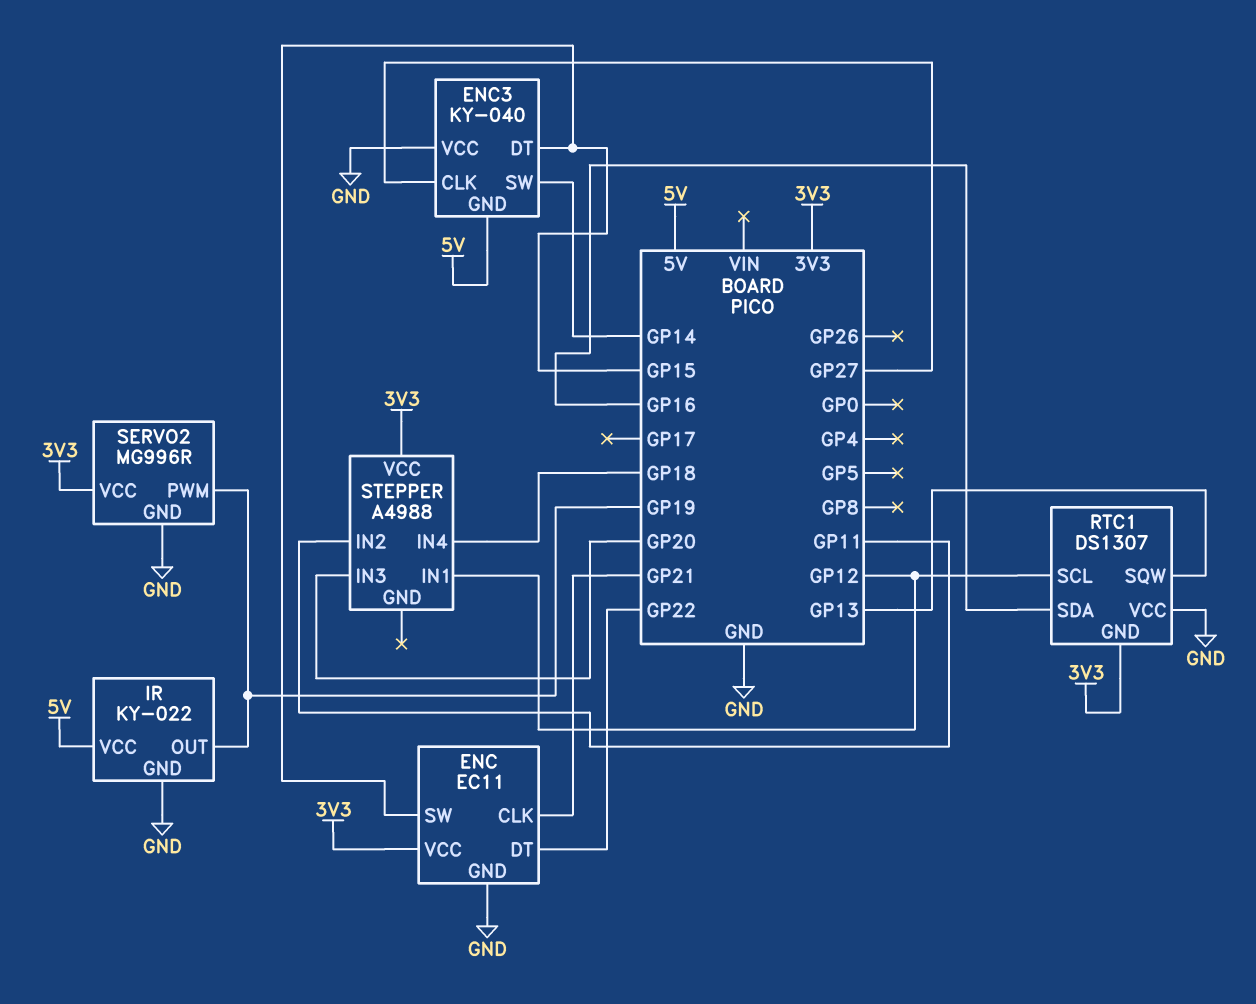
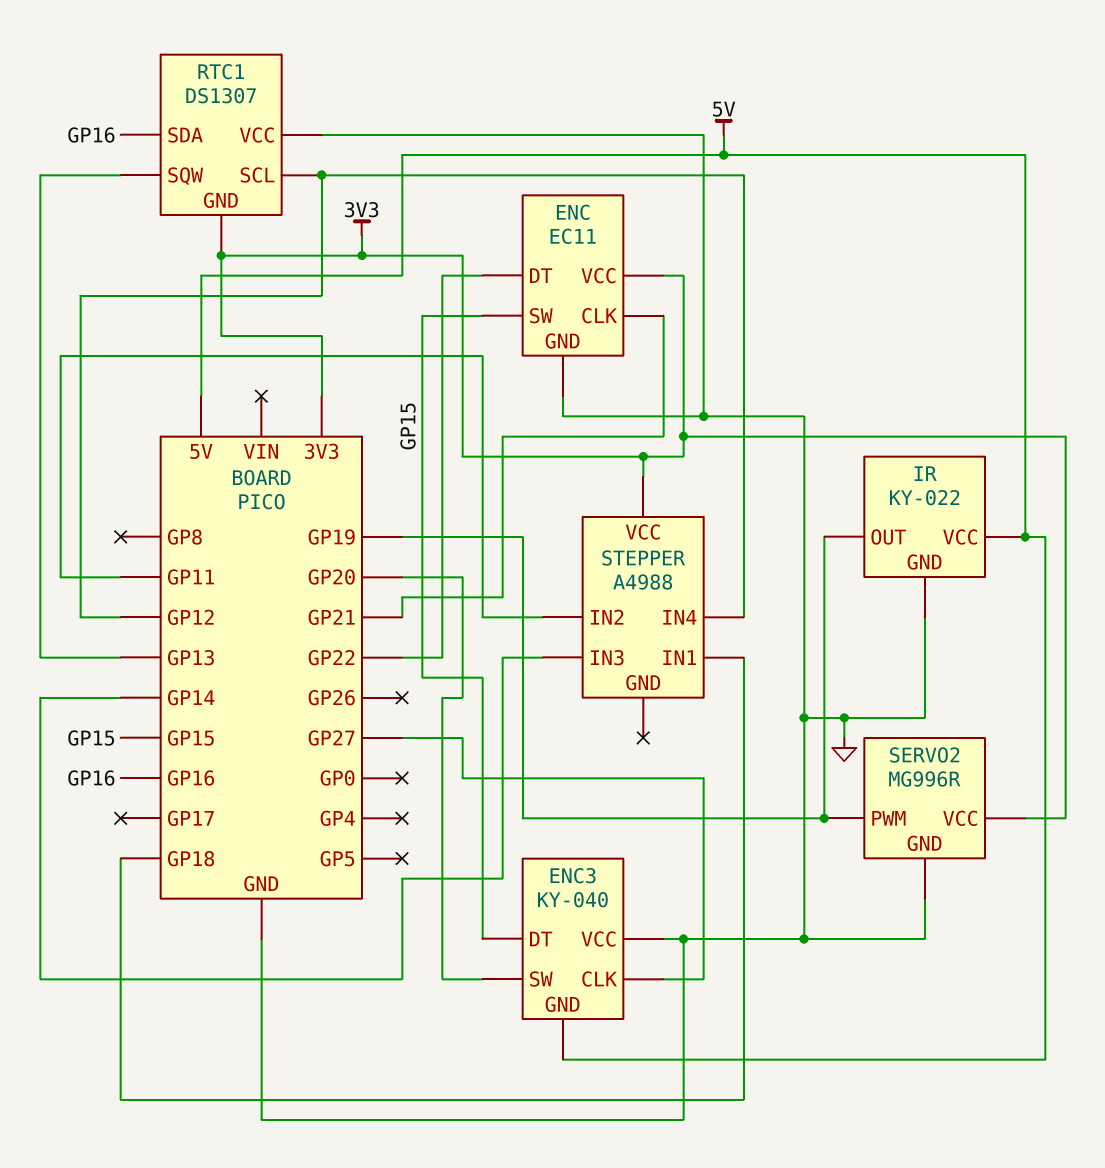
ENC3 pin SW: GP14 -> GP20
STEPPER pin IN1: GP12 -> GP18
STEPPER pin IN3: GP20 -> GP14
STEPPER pin IN4: GP18 -> GP12

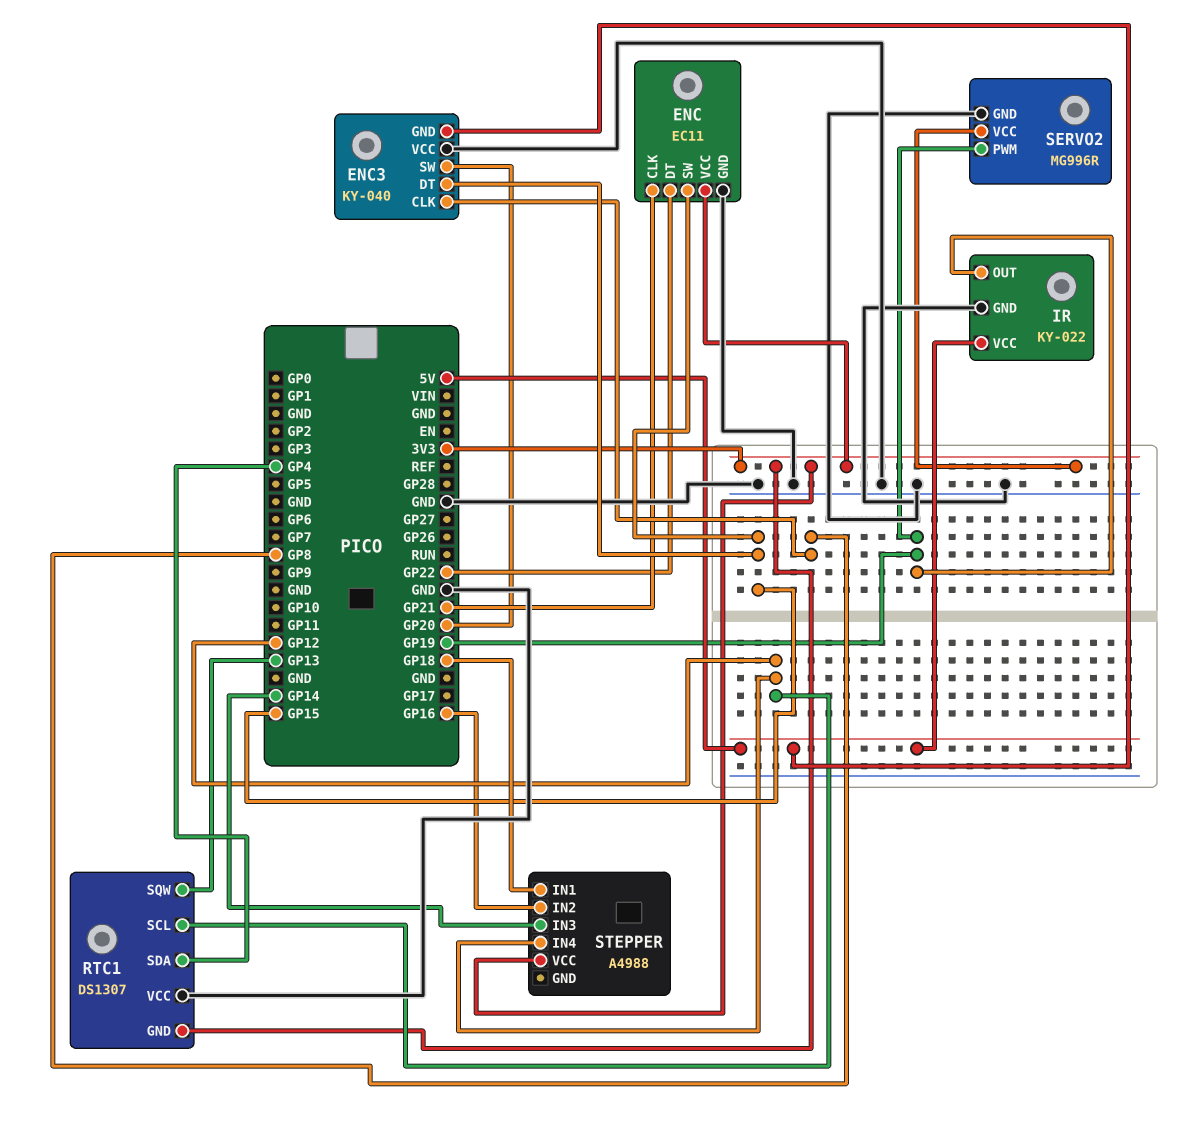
ENC3 pin CLK: GP27 -> GP8
RTC1 pin SDA: GP16 -> GP4
STEPPER pin IN2: GP11 -> GP16

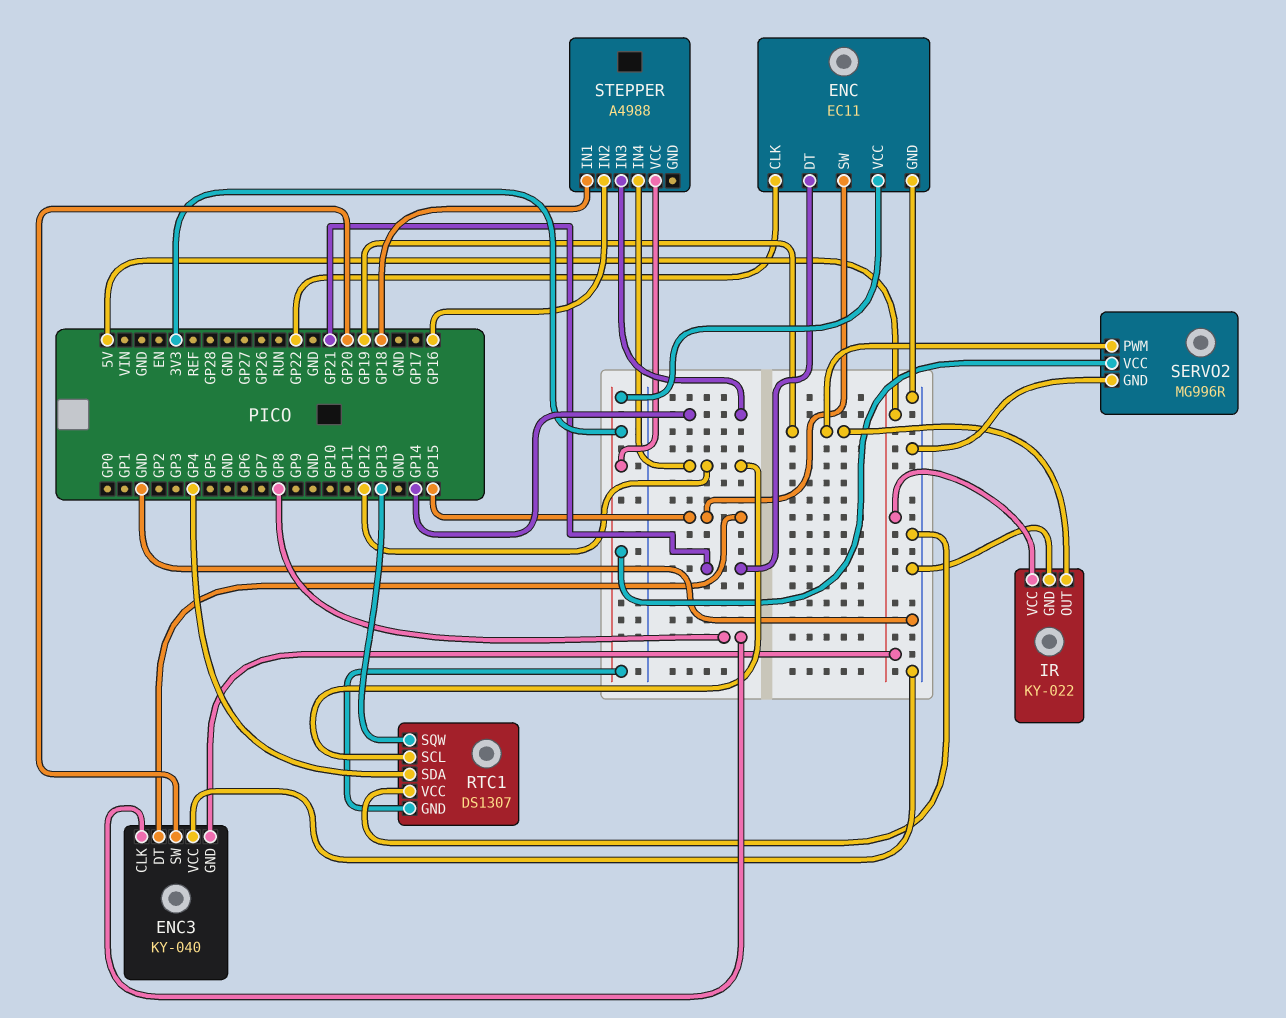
ENC pin CLK: GP21 -> GP22
ENC pin DT: GP22 -> GP21

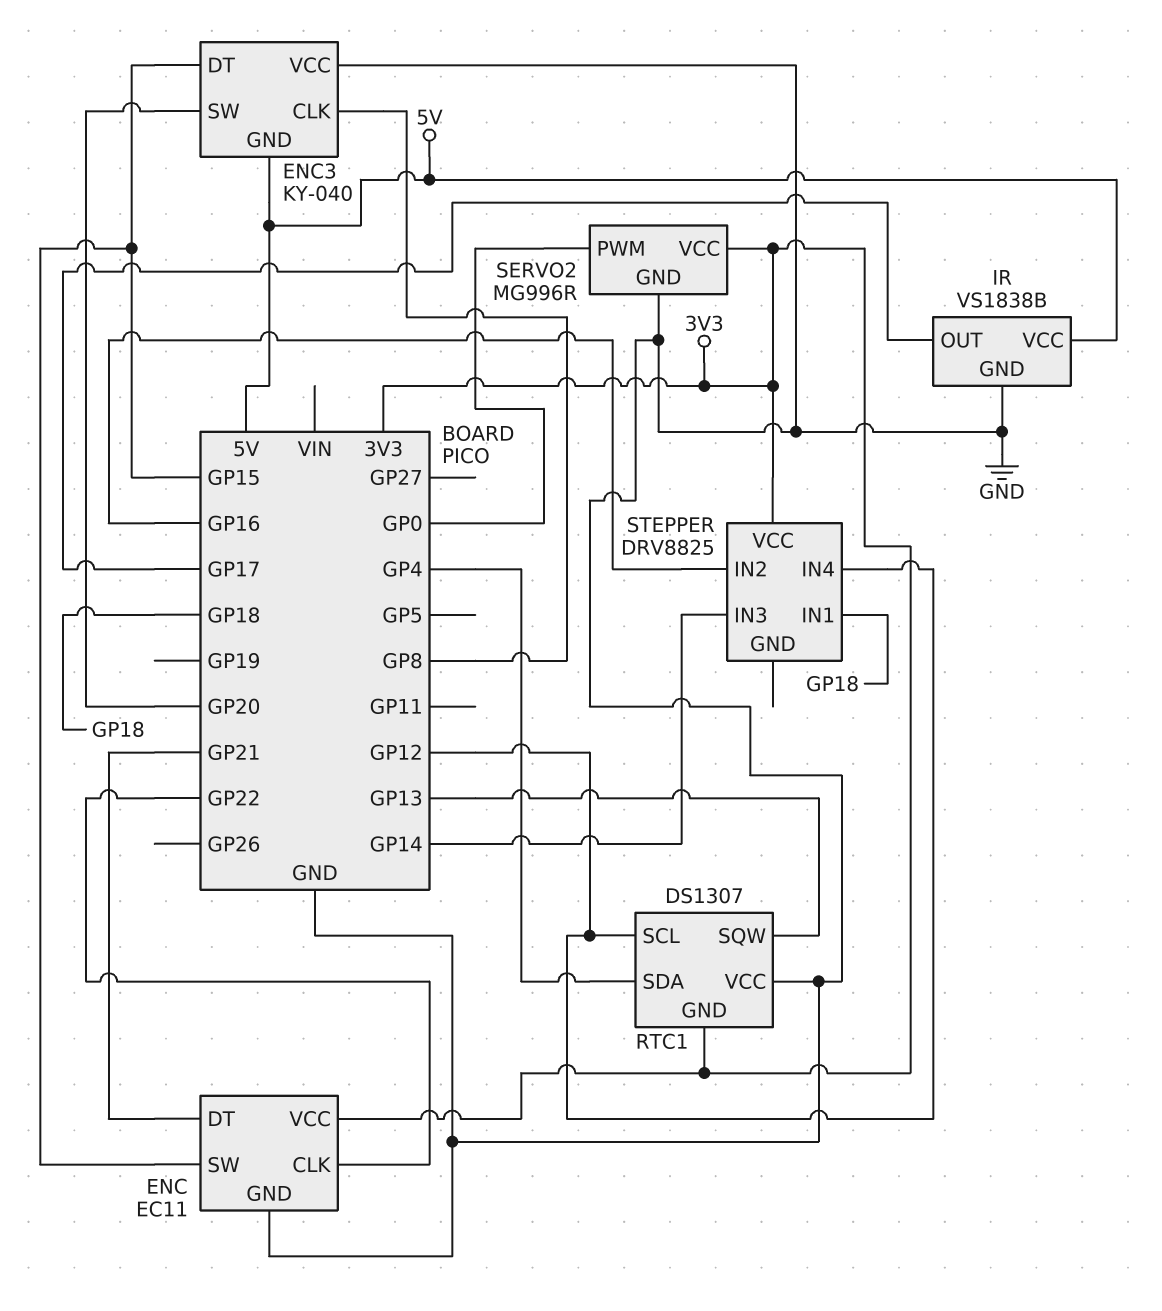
IR: KY-022 -> VS1838B
IR pin OUT: GP19 -> GP17
SERVO2 pin PWM: GP19 -> GP0
STEPPER: A4988 -> DRV8825

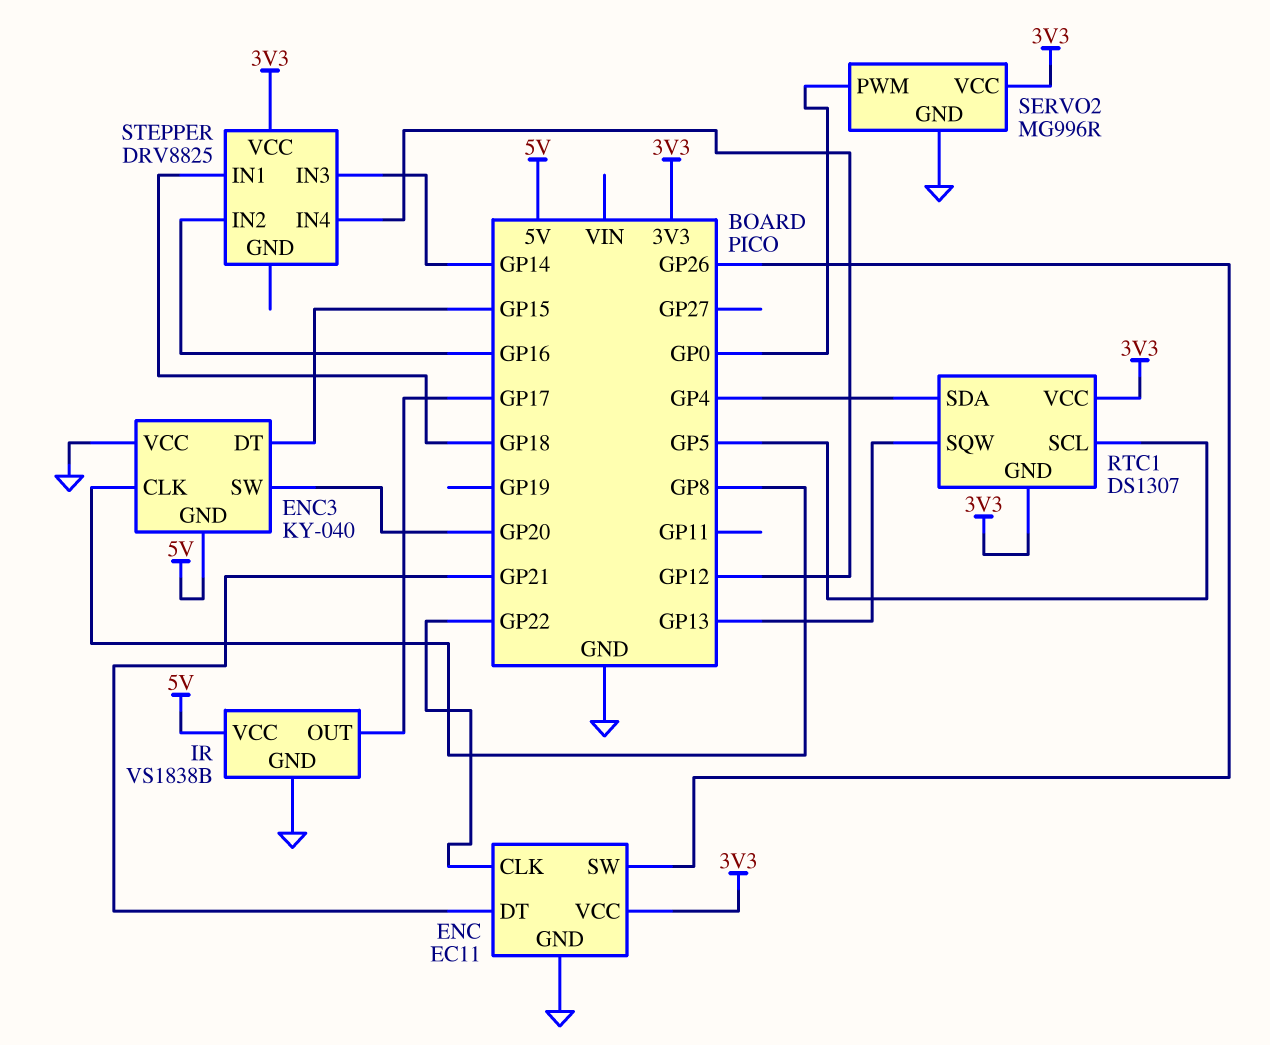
ENC pin SW: GP15 -> GP26
RTC1 pin SCL: GP12 -> GP5
RTC1 pin VCC: GND -> 3V3

